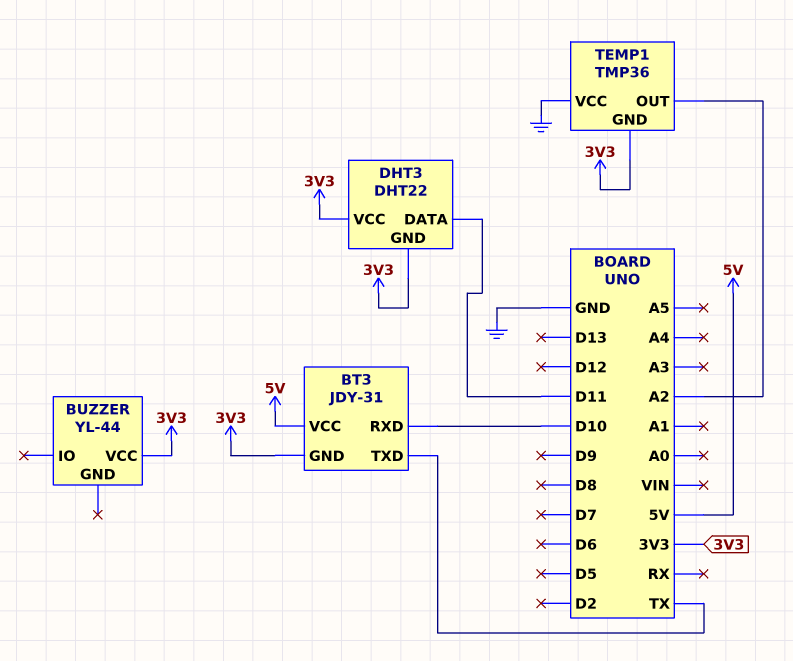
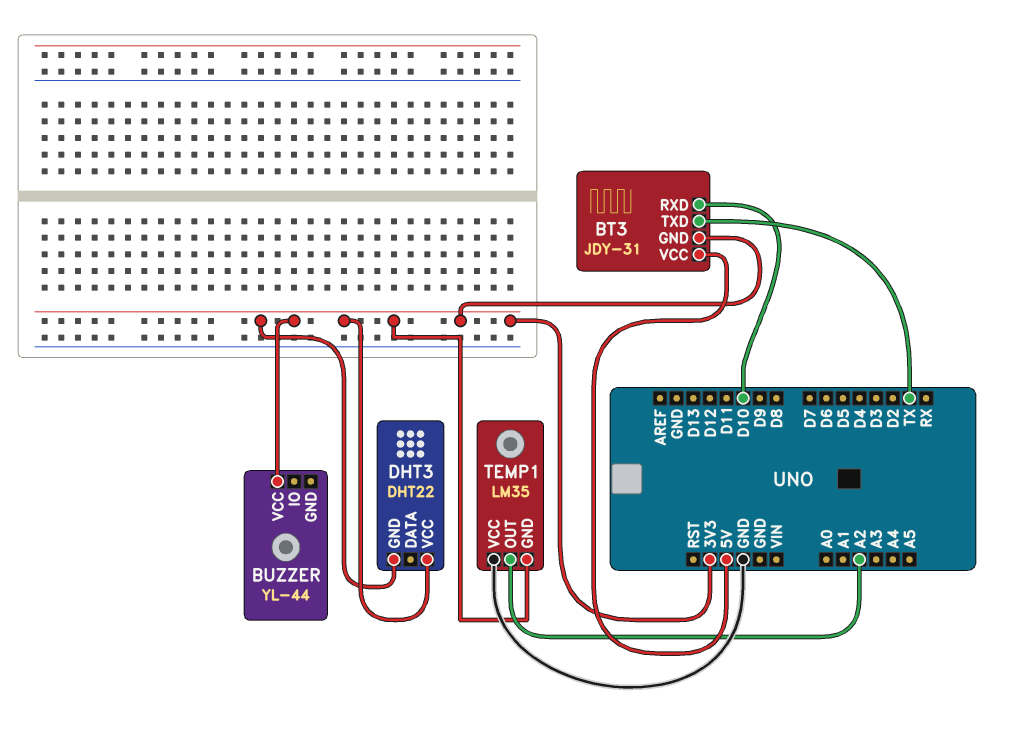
DHT3 pin DATA: D11 -> none
TEMP1: TMP36 -> LM35

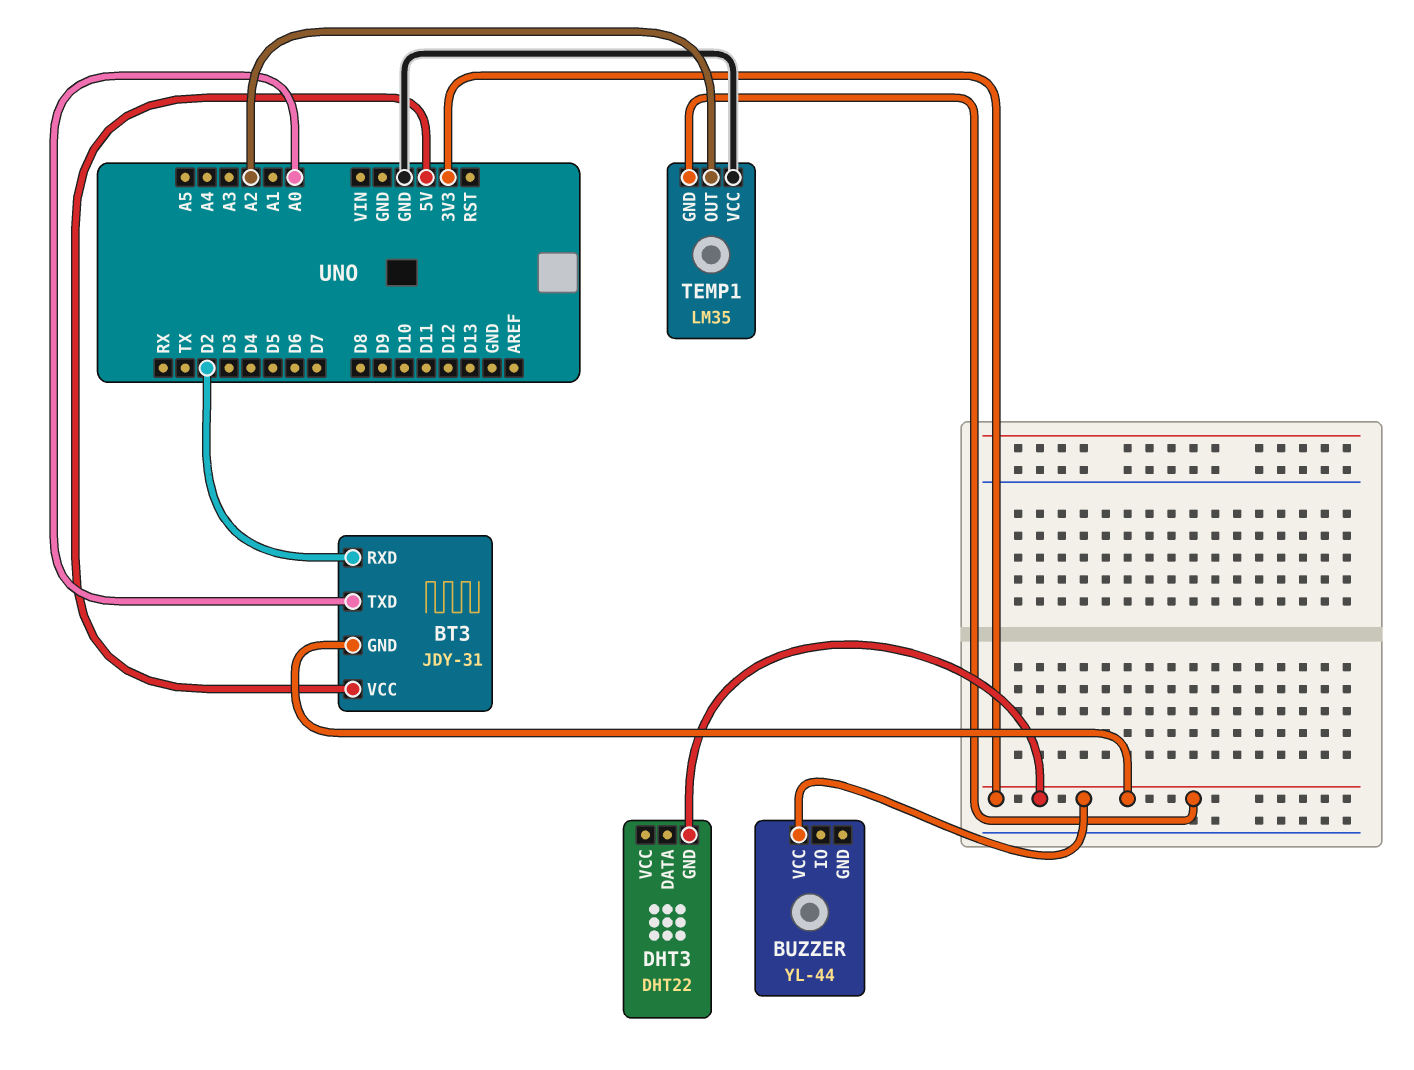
BT3 pin RXD: D10 -> D2
BT3 pin TXD: TX -> A0
DHT3 pin VCC: 3V3 -> none

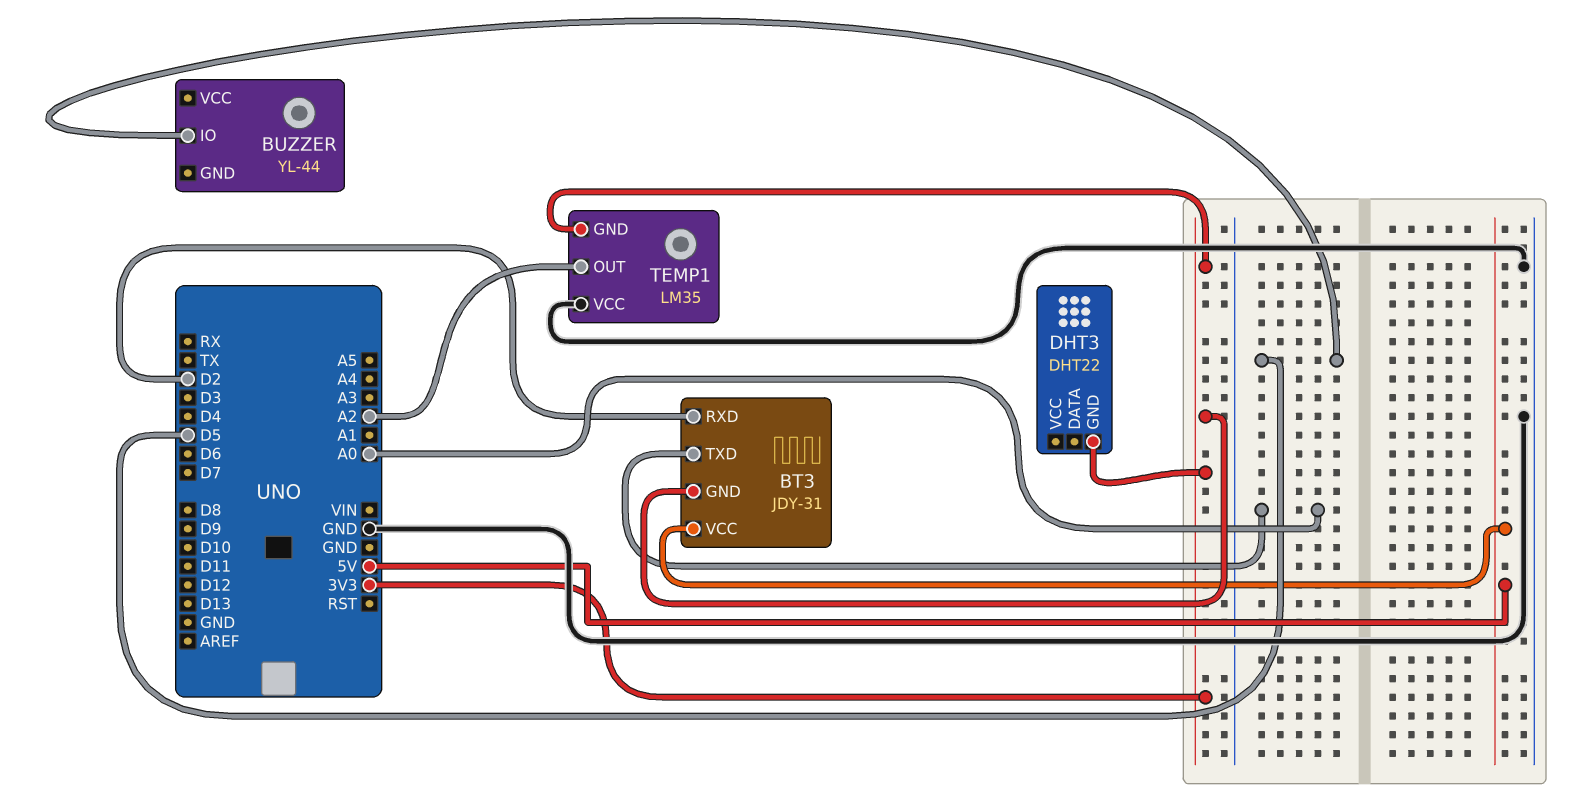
BUZZER pin IO: none -> D5
BUZZER pin VCC: 3V3 -> none

